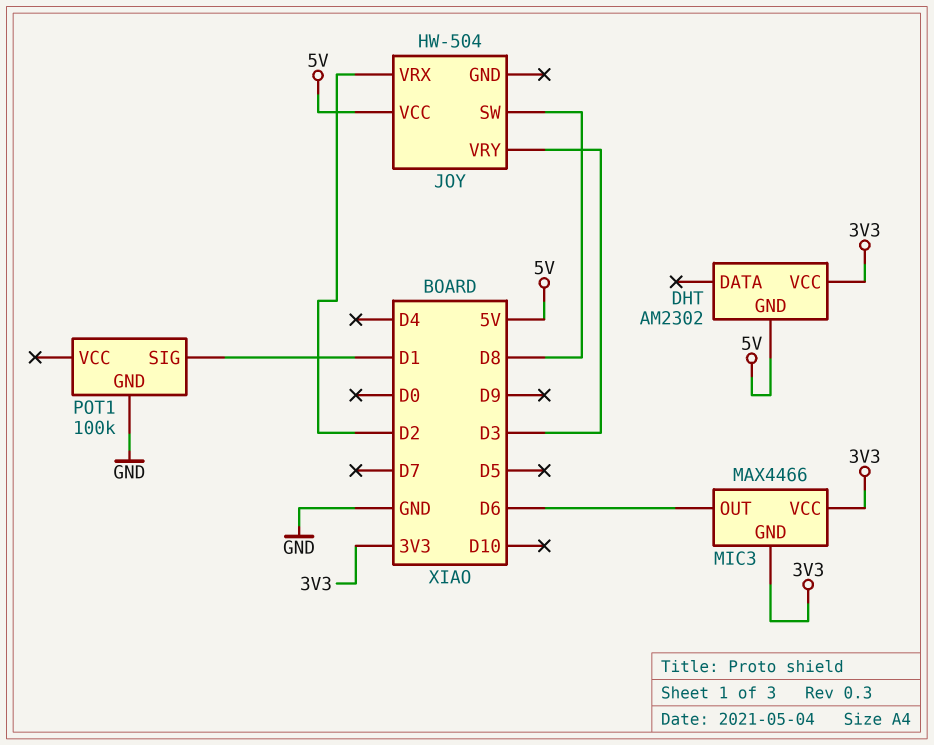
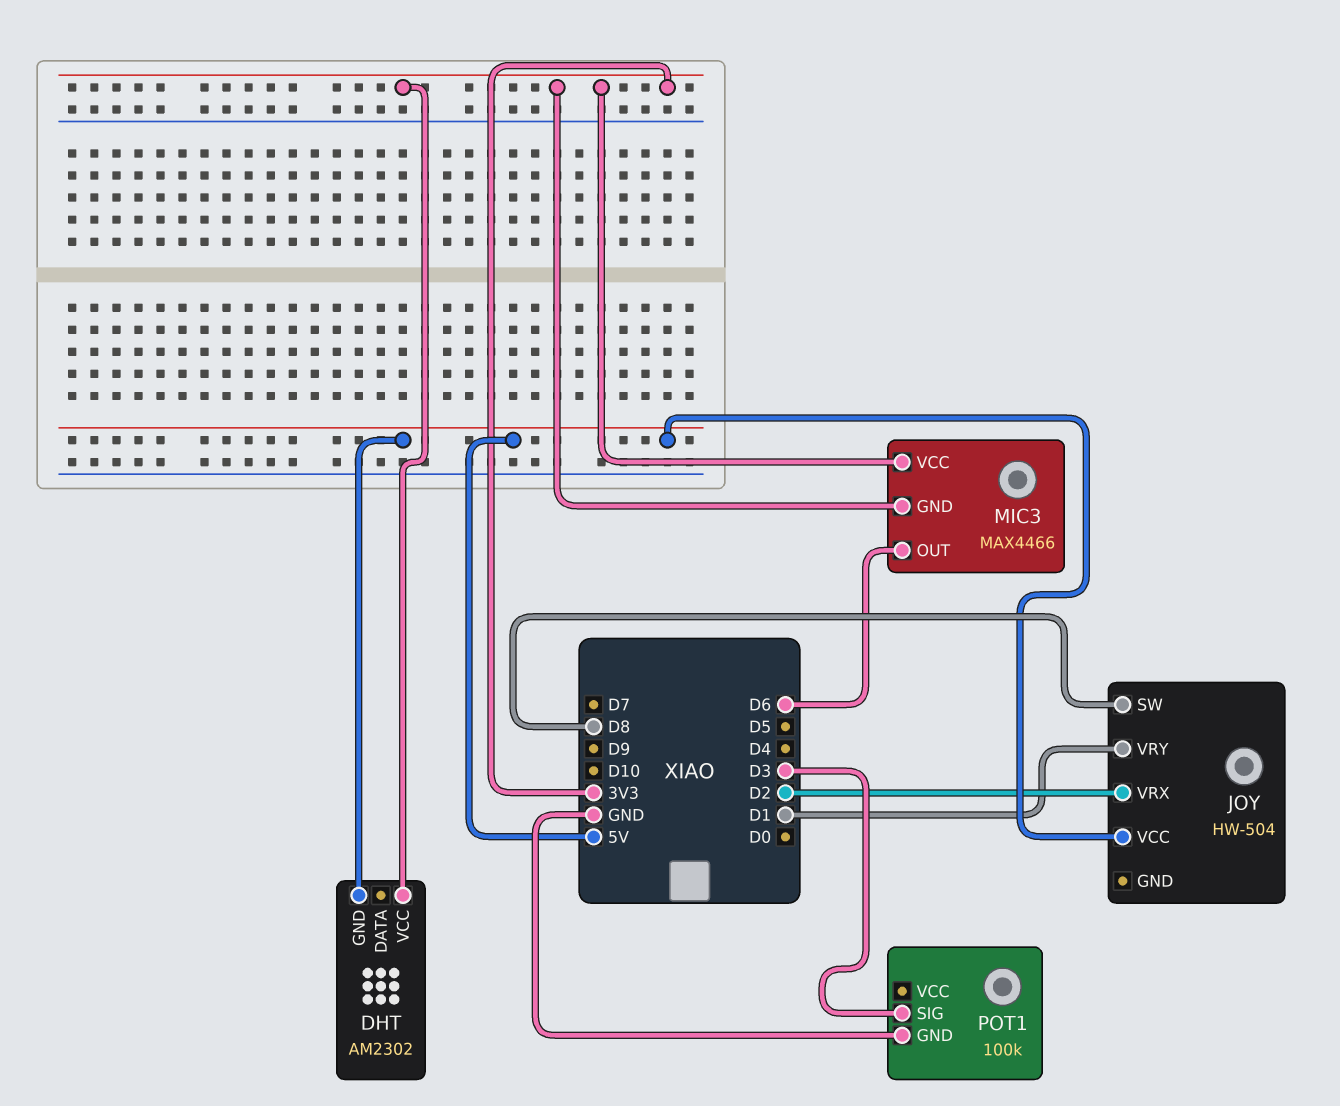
JOY pin VRY: D3 -> D1
POT1 pin SIG: D1 -> D3

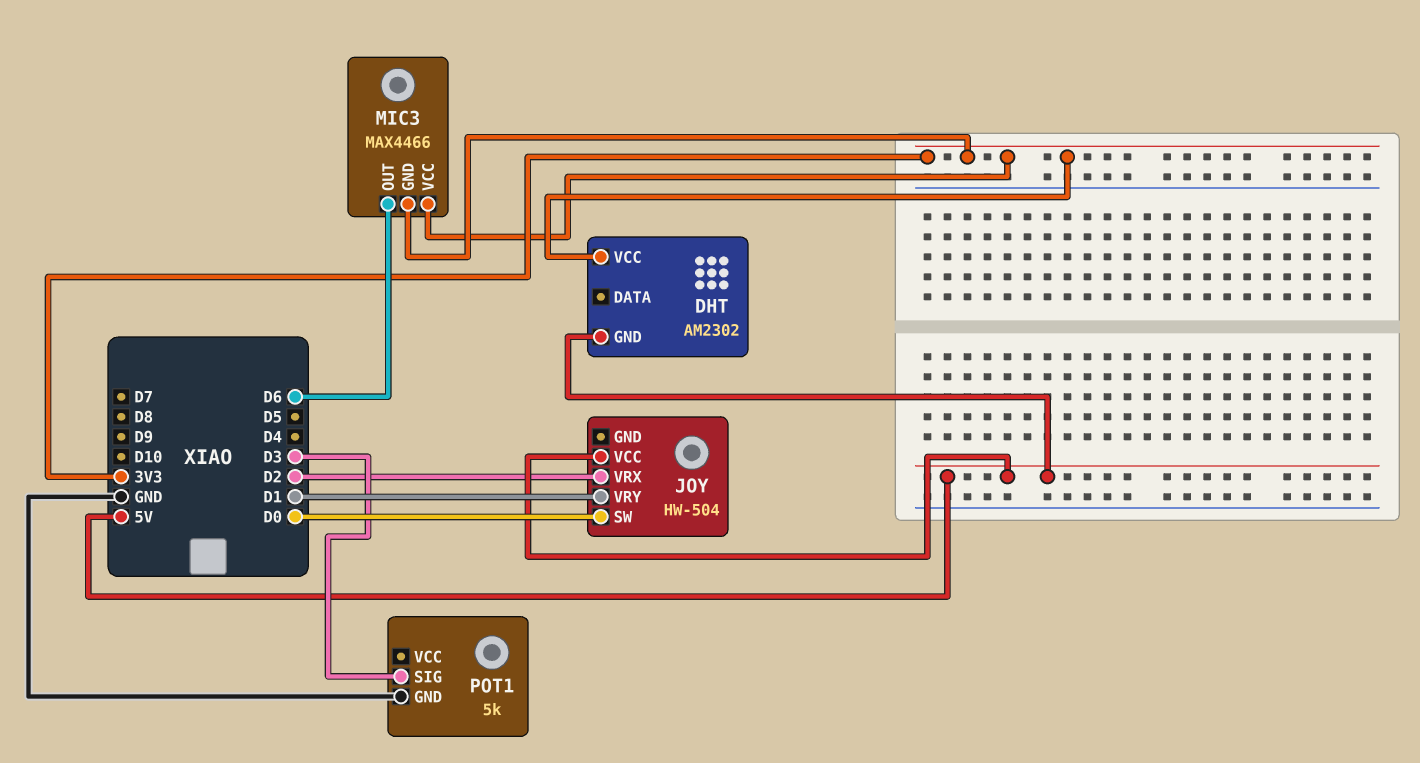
JOY pin SW: D8 -> D0
POT1: 100k -> 5k

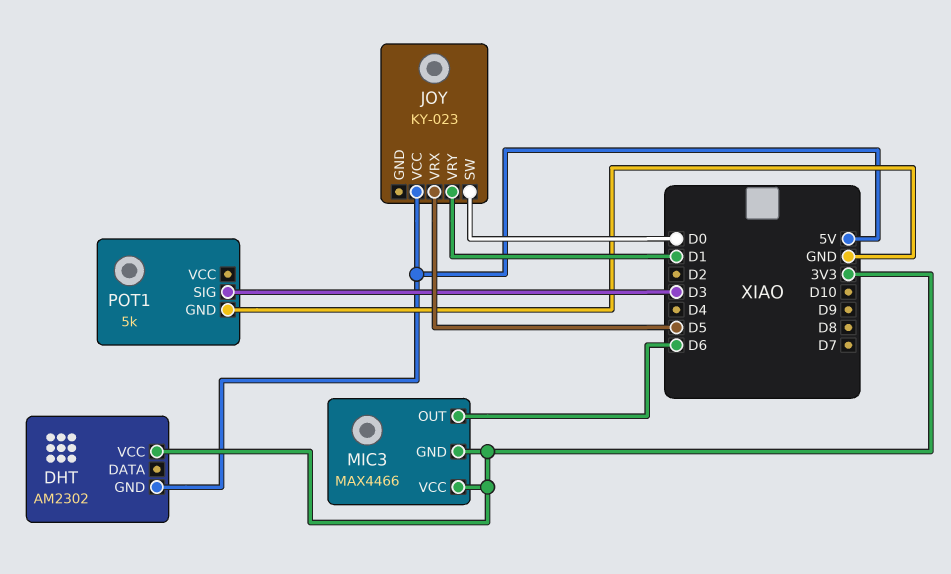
JOY: HW-504 -> KY-023
JOY pin VRX: D2 -> D5

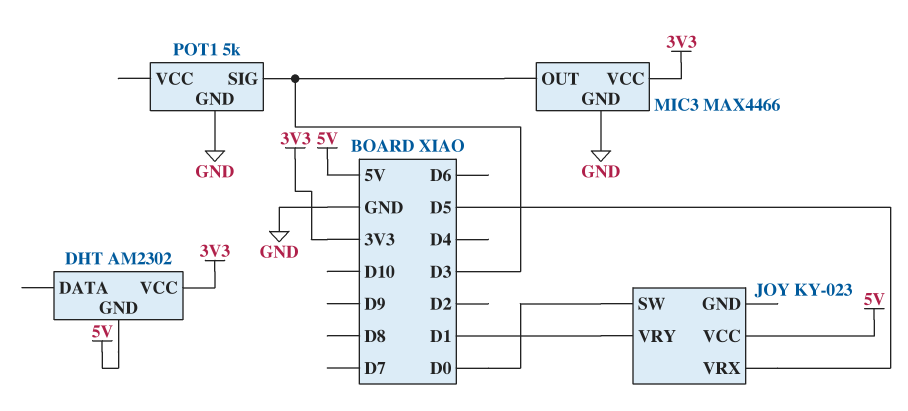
MIC3 pin GND: 3V3 -> GND
MIC3 pin OUT: D6 -> D3

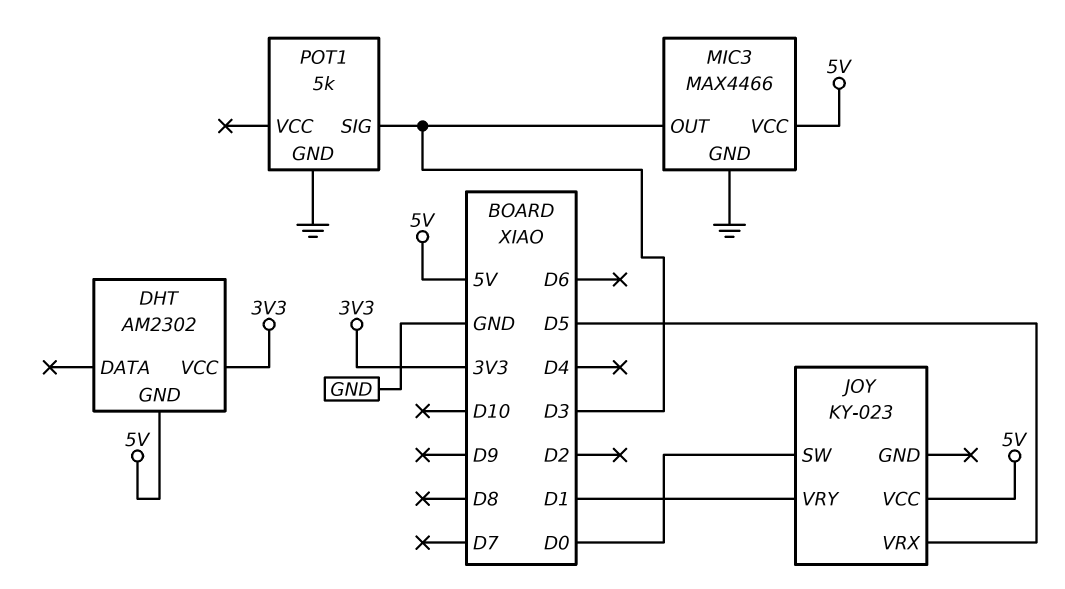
MIC3 pin VCC: 3V3 -> 5V

